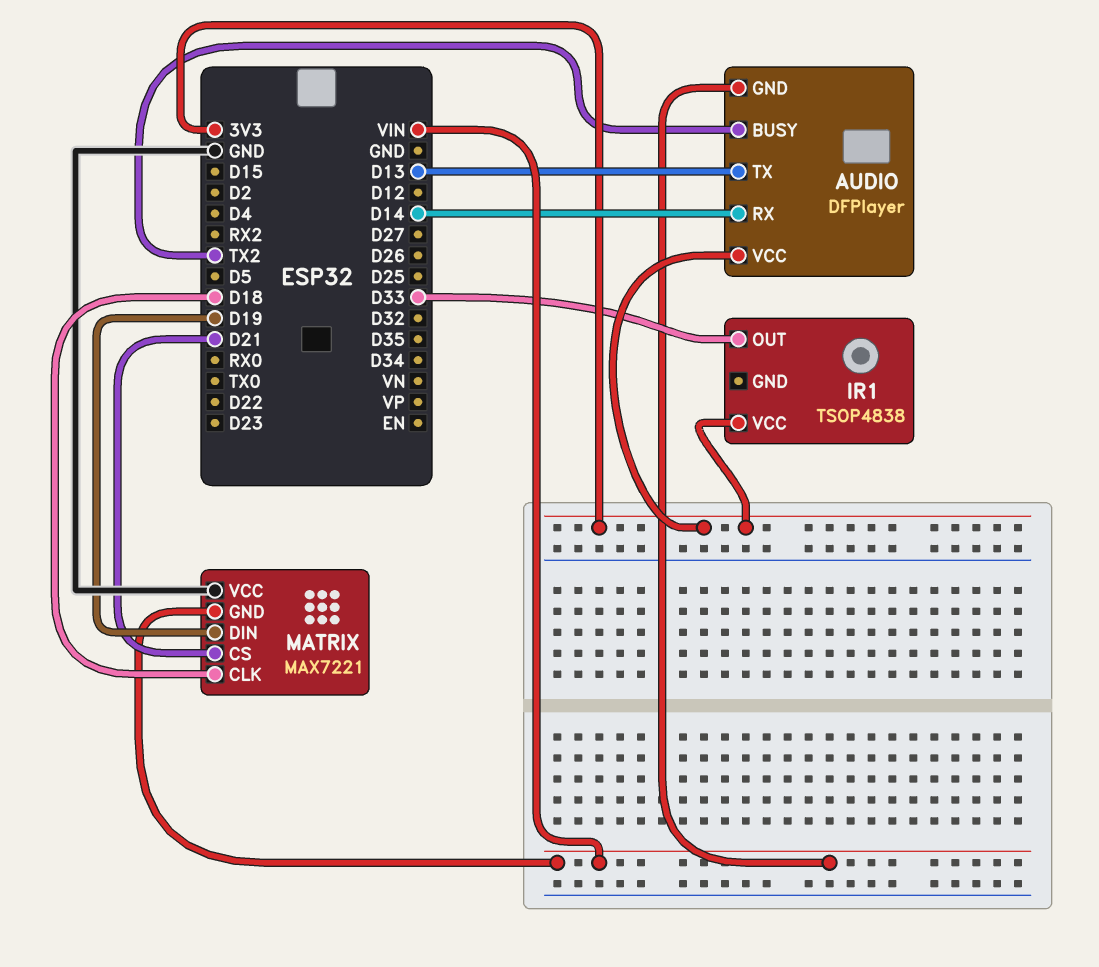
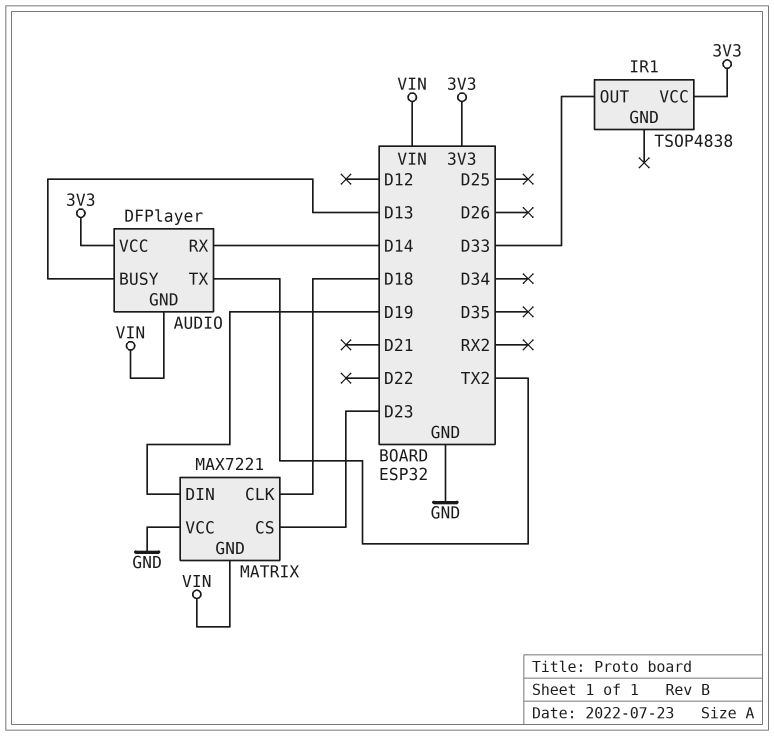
AUDIO pin BUSY: TX2 -> D13
AUDIO pin TX: D13 -> TX2
MATRIX pin CS: D21 -> D23

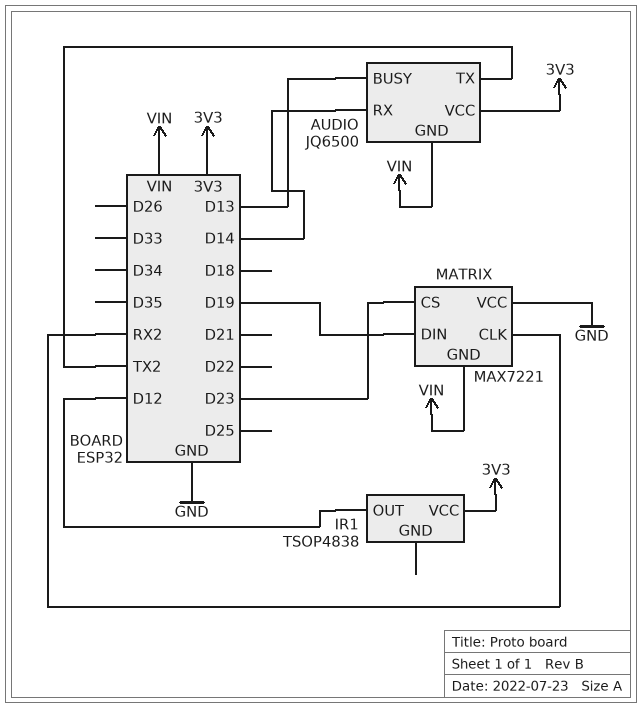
AUDIO: DFPlayer -> JQ6500
IR1 pin OUT: D33 -> D12
MATRIX pin CLK: D18 -> RX2

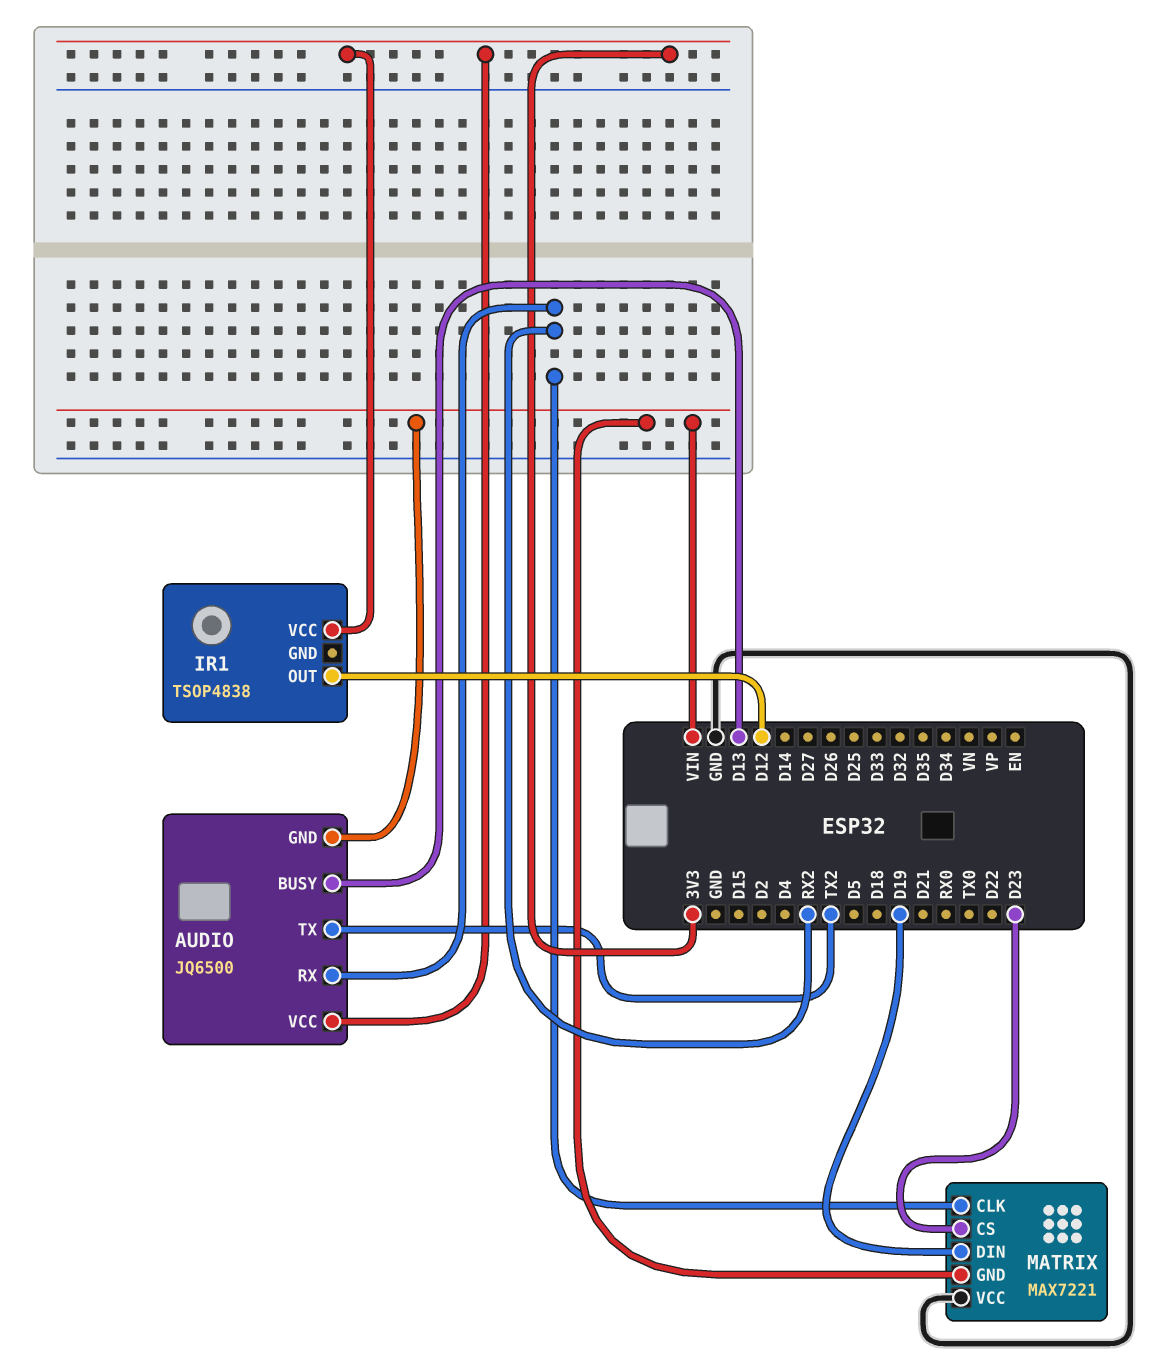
AUDIO pin RX: D14 -> RX2

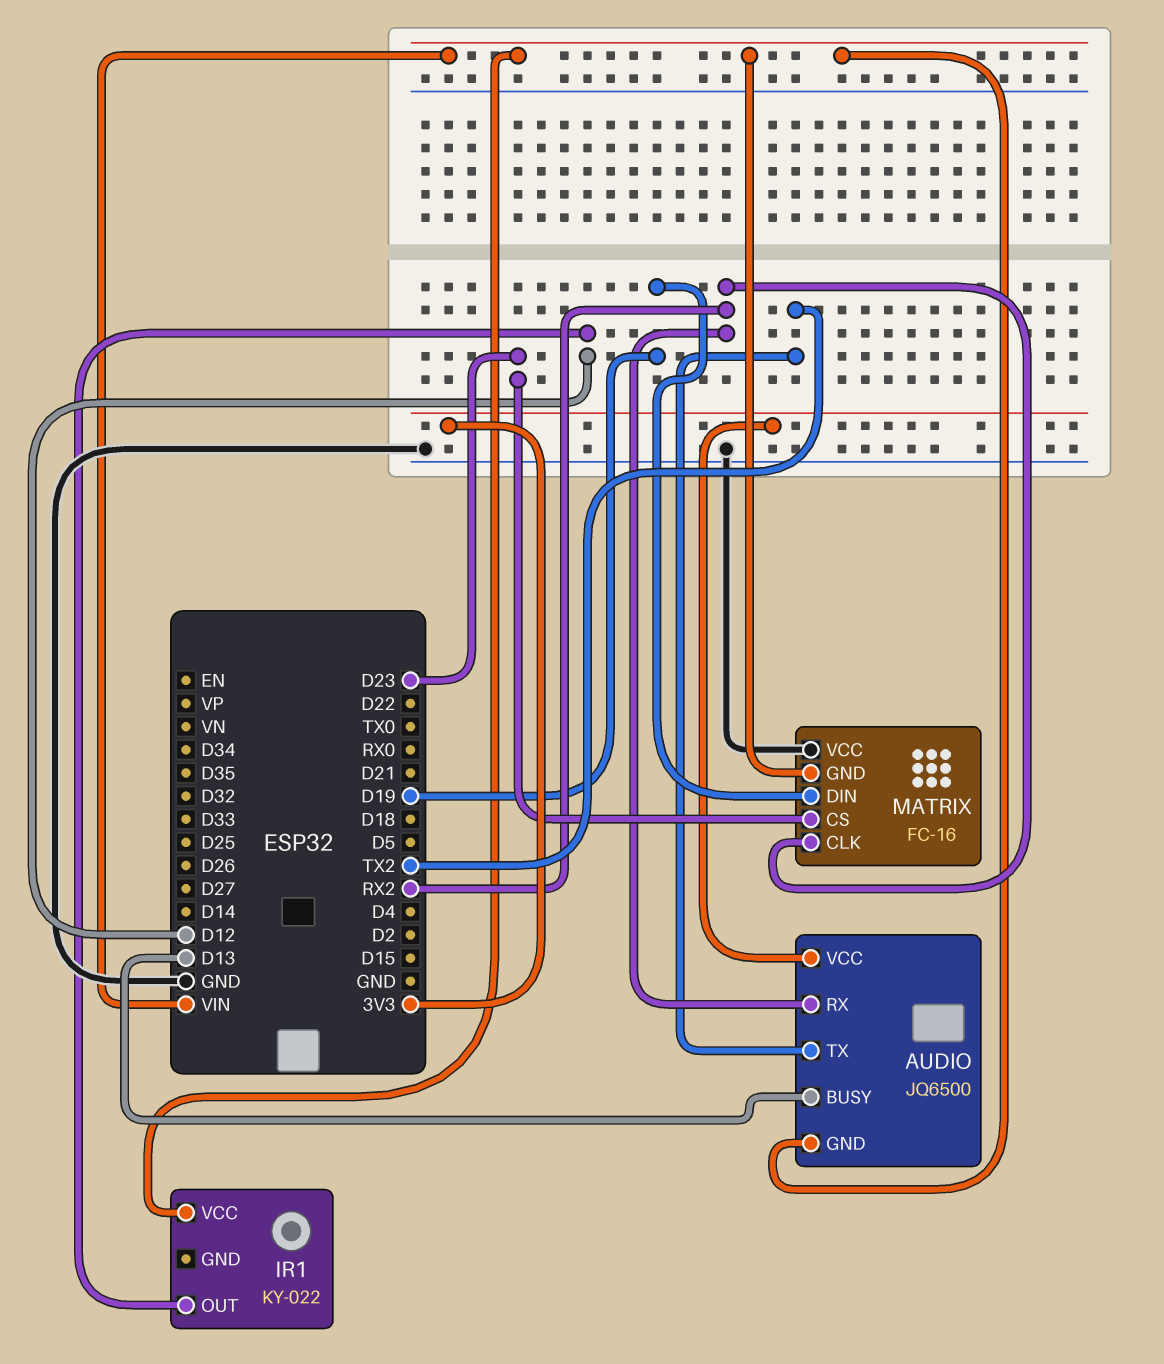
IR1: TSOP4838 -> KY-022
IR1 pin VCC: 3V3 -> VIN
MATRIX: MAX7221 -> FC-16

